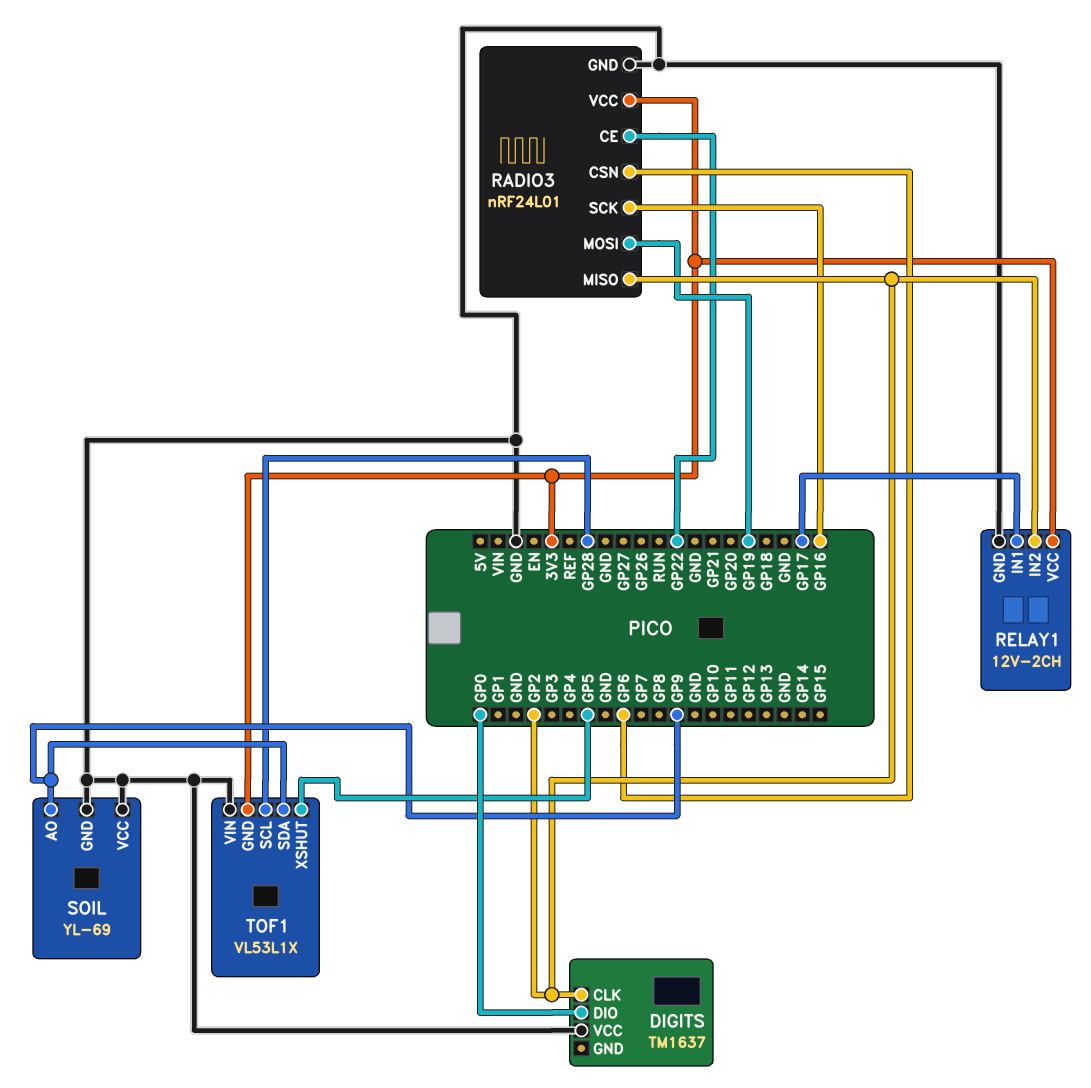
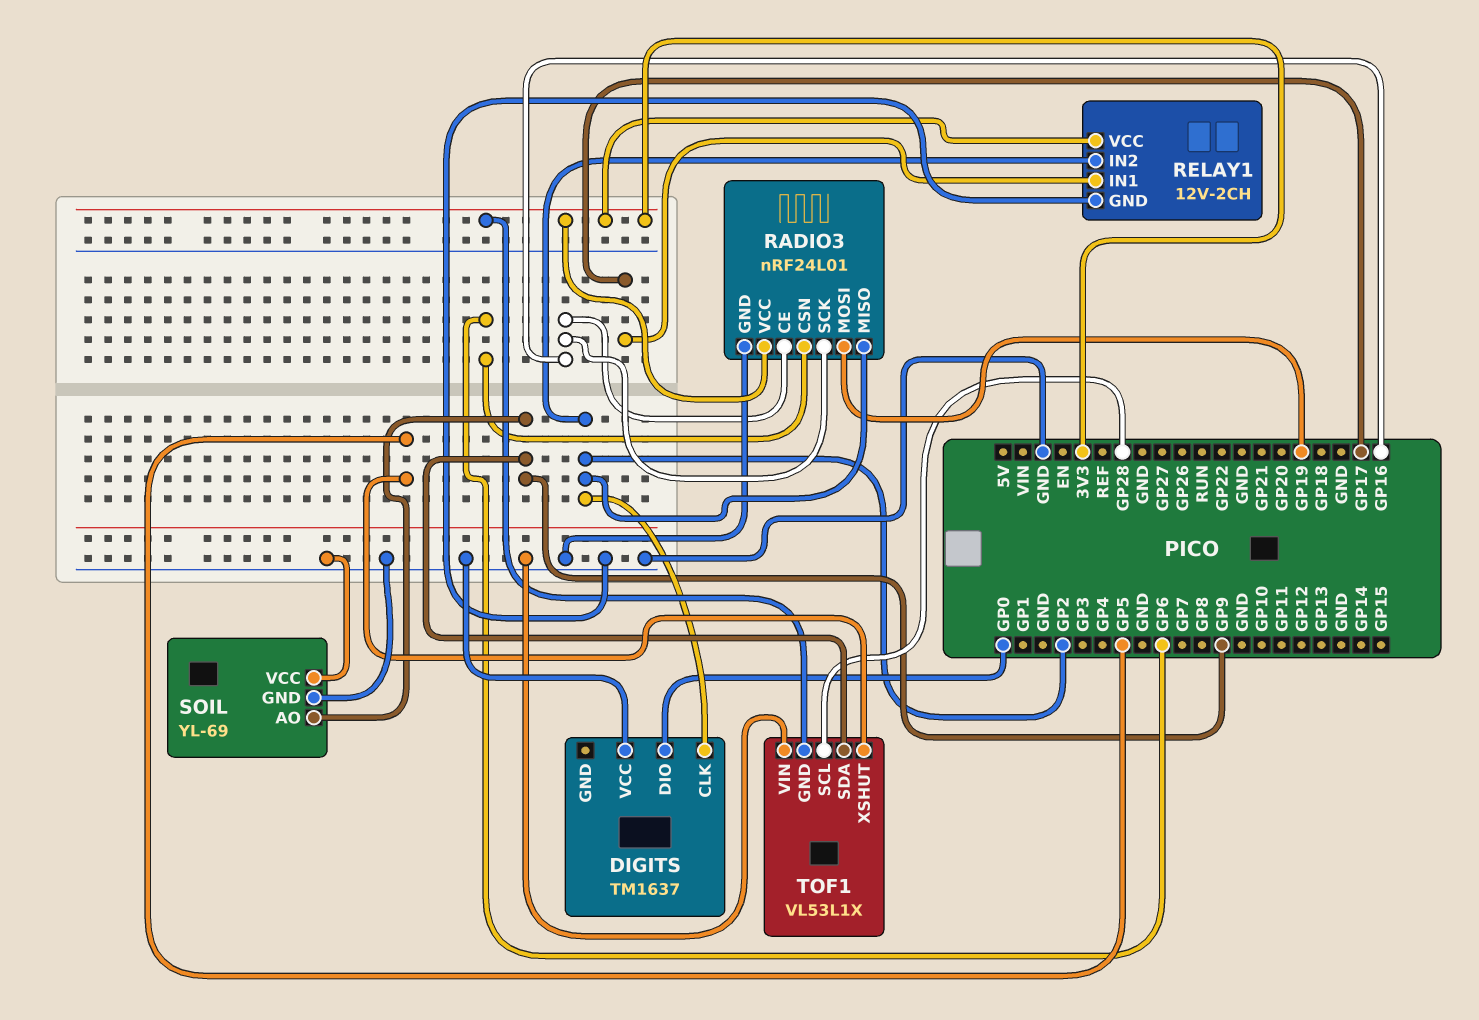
RADIO3 pin CE: GP22 -> GP16

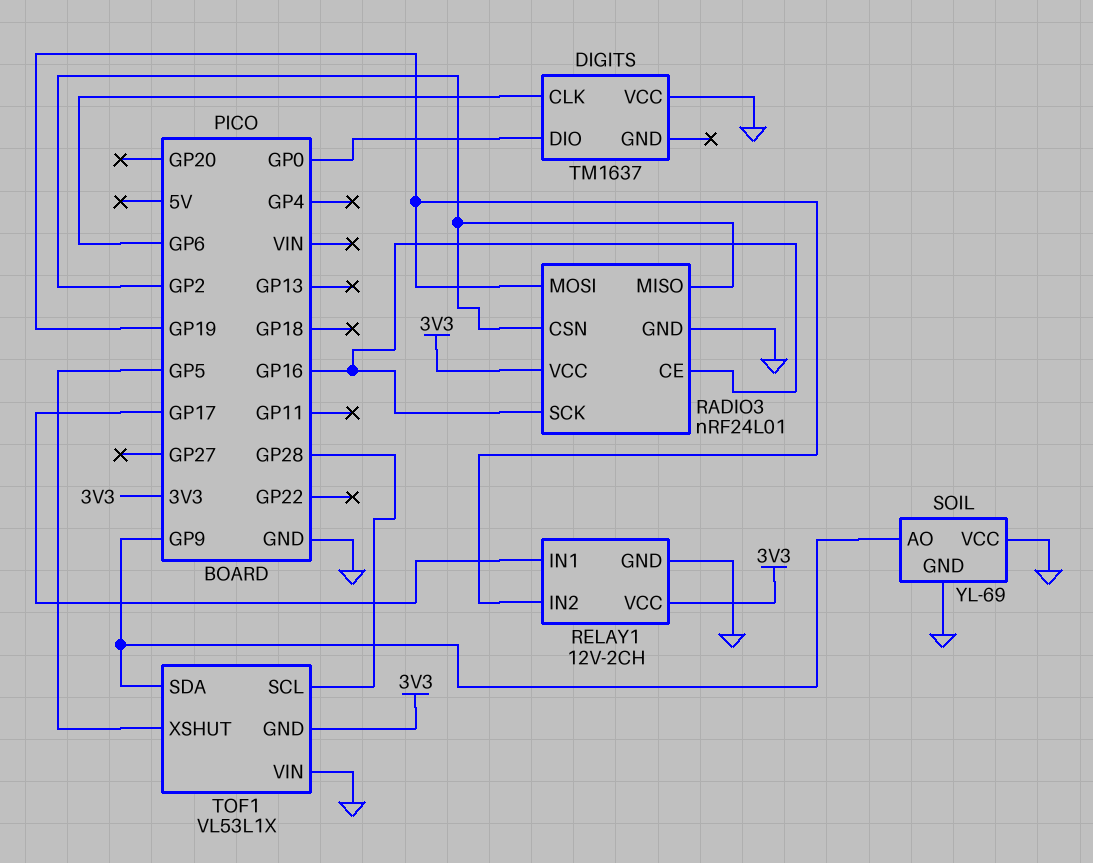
DIGITS pin CLK: GP2 -> GP6
RADIO3 pin CSN: GP6 -> GP2
RELAY1 pin IN2: GP2 -> GP19

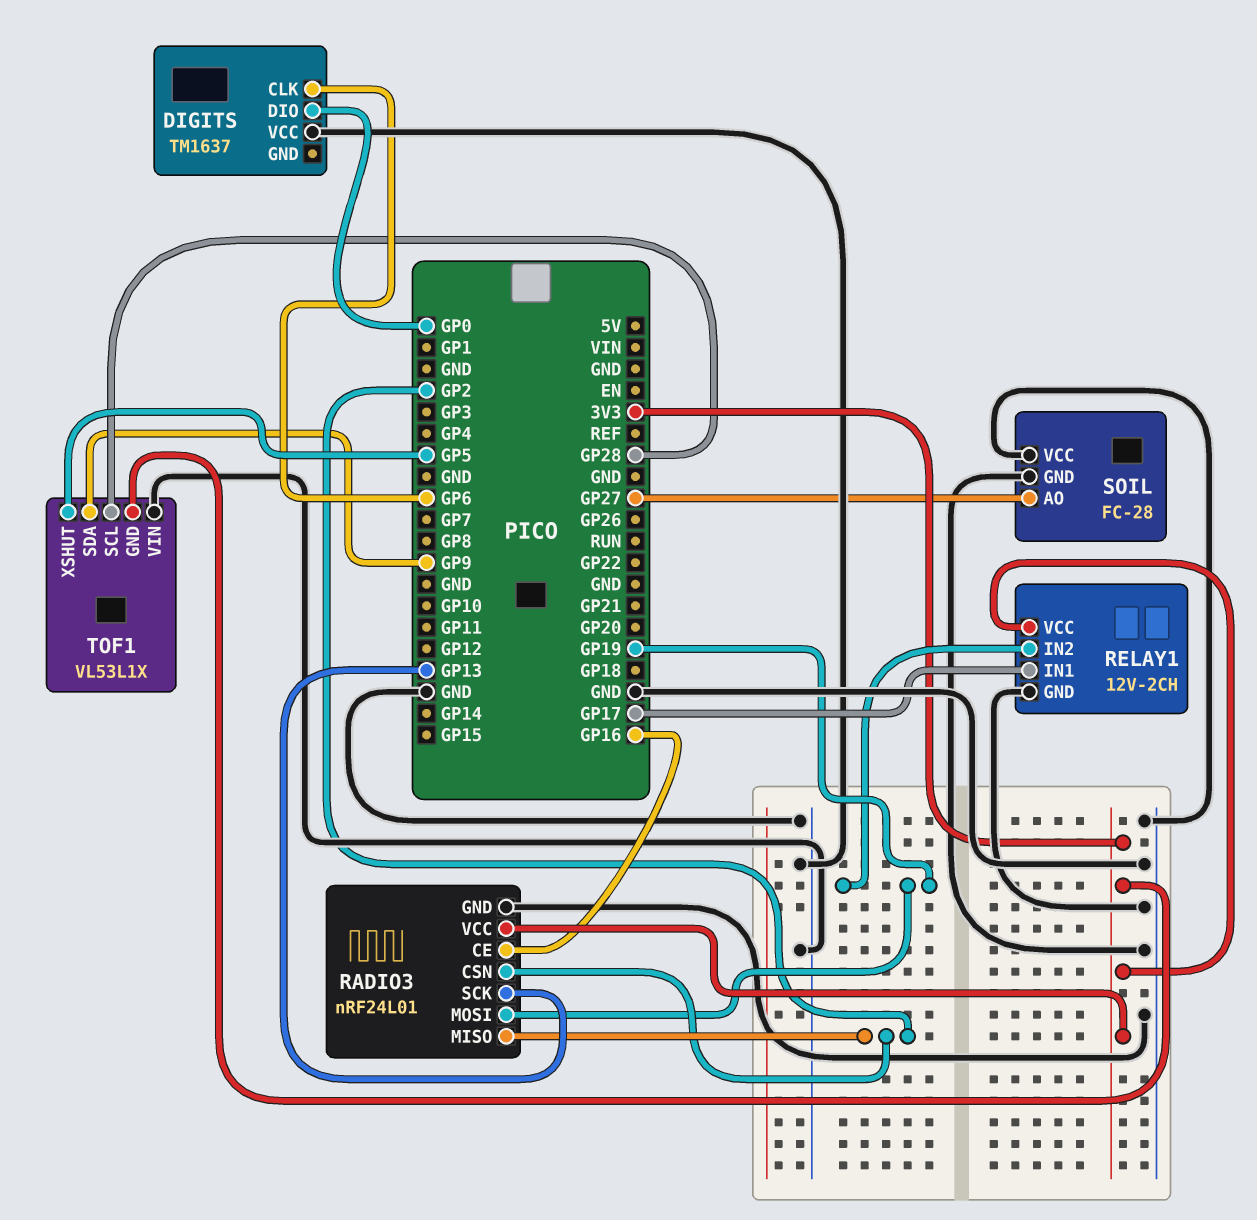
RADIO3 pin SCK: GP16 -> GP13
SOIL: YL-69 -> FC-28
SOIL pin AO: GP9 -> GP27

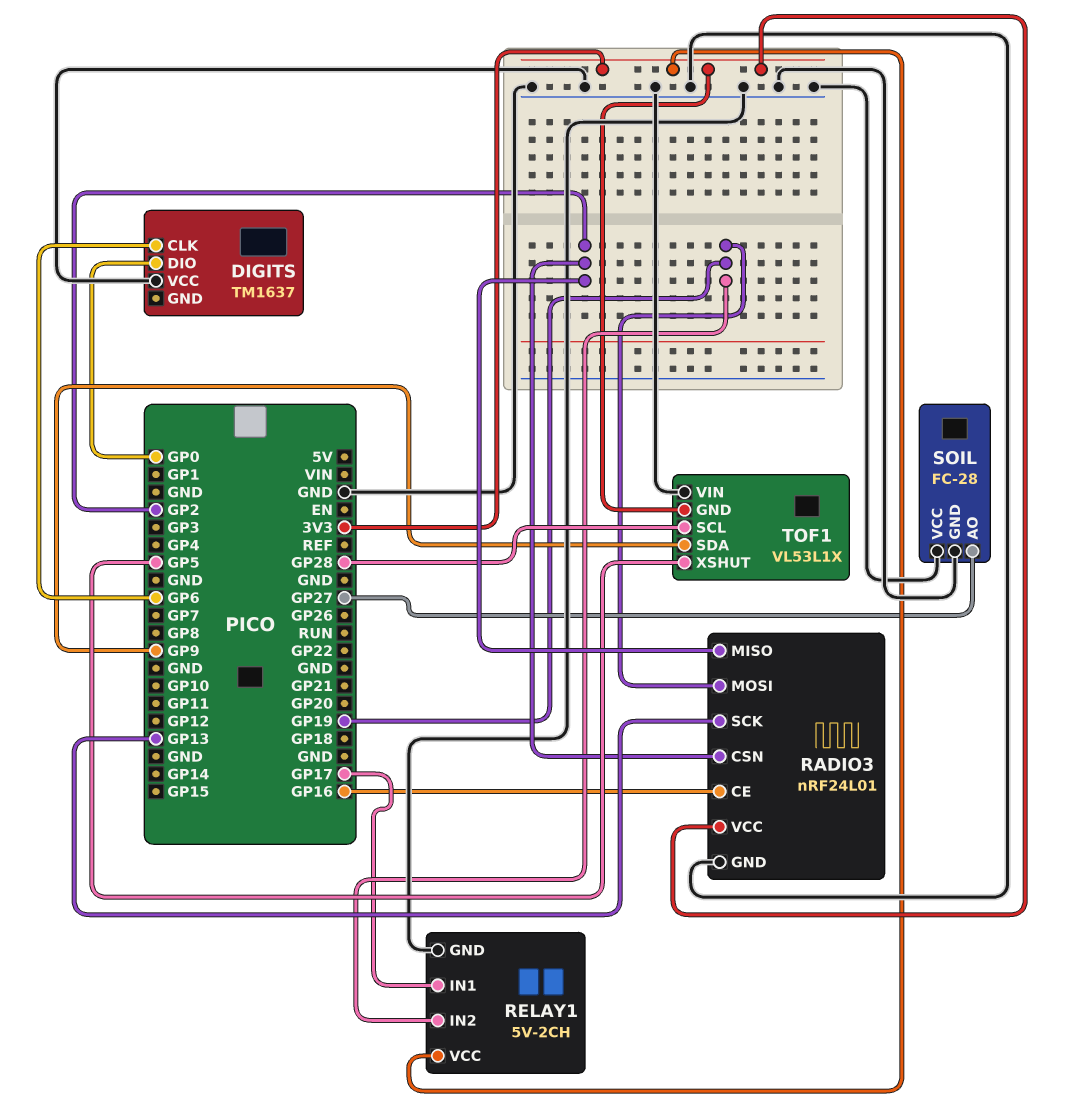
RELAY1: 12V-2CH -> 5V-2CH

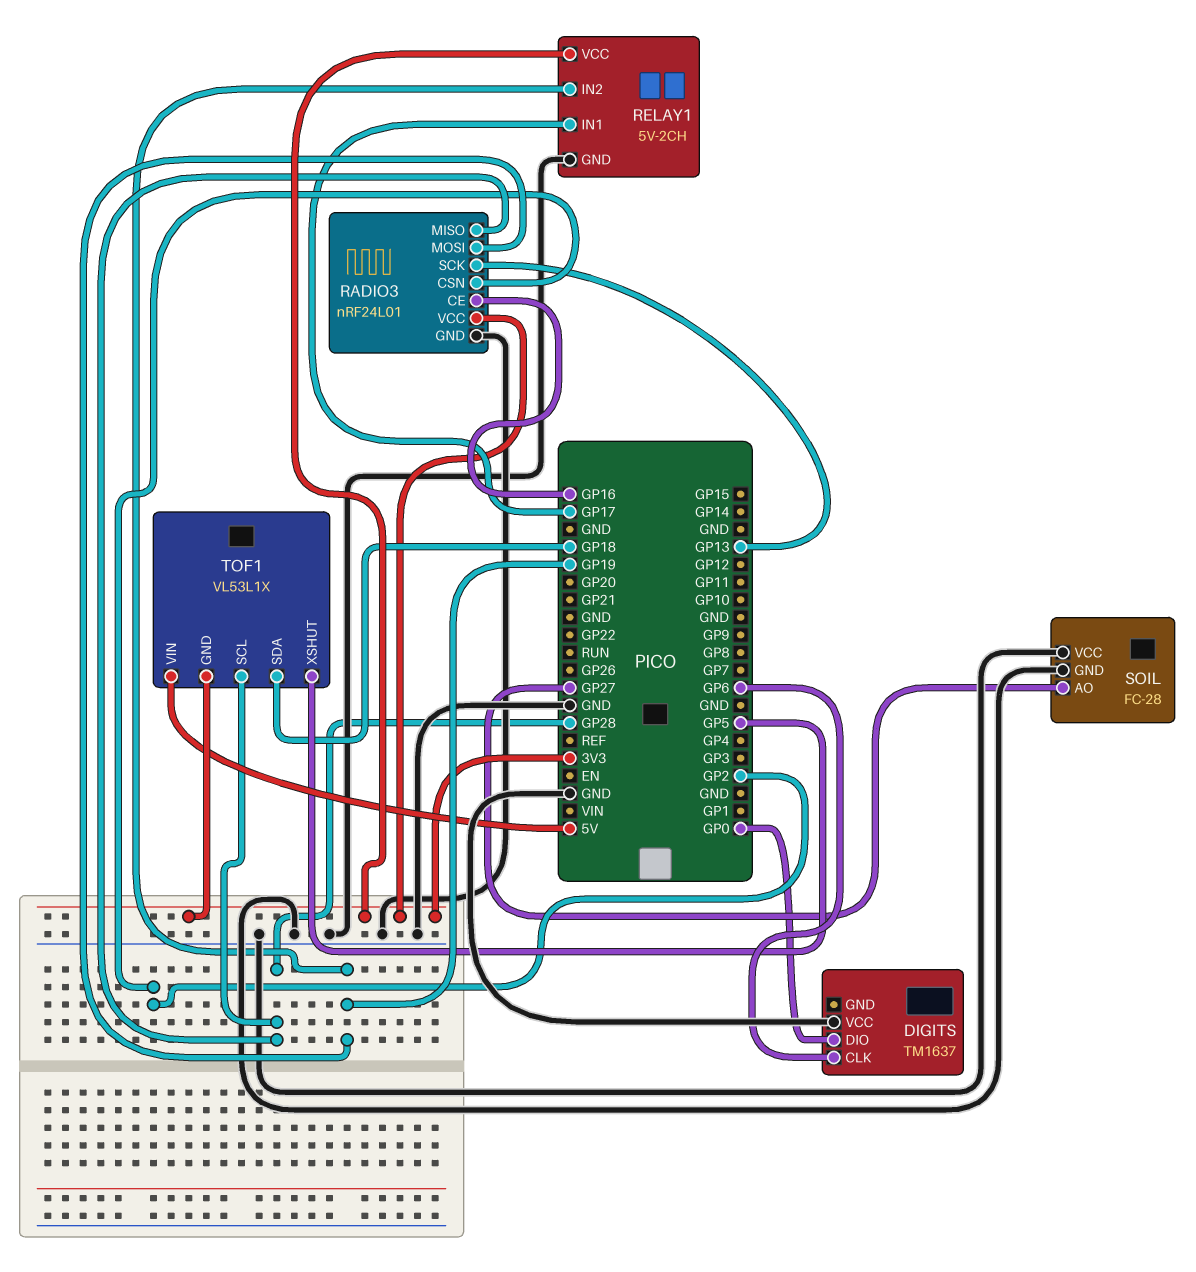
RADIO3 pin MISO: GP2 -> GP28
TOF1 pin SDA: GP9 -> GP18
TOF1 pin VIN: GND -> 5V

